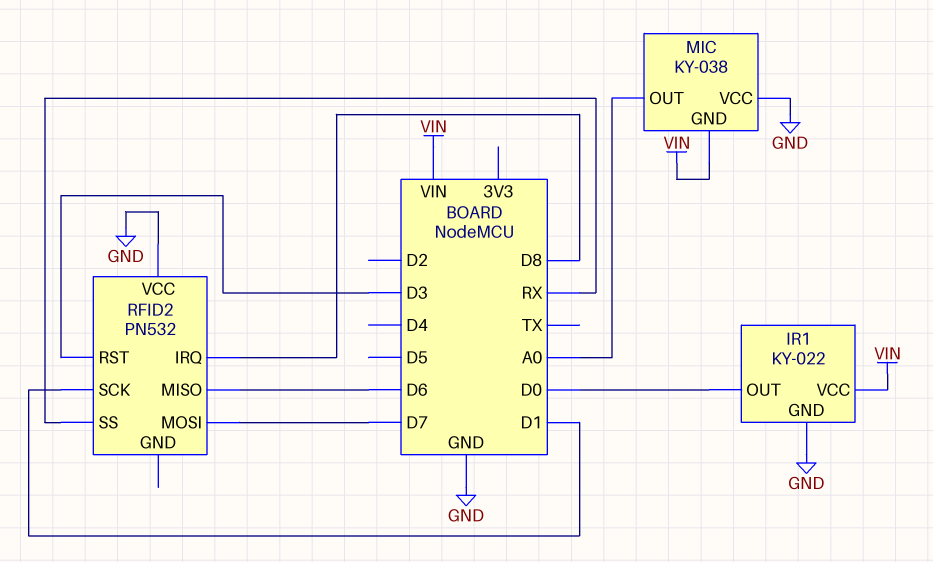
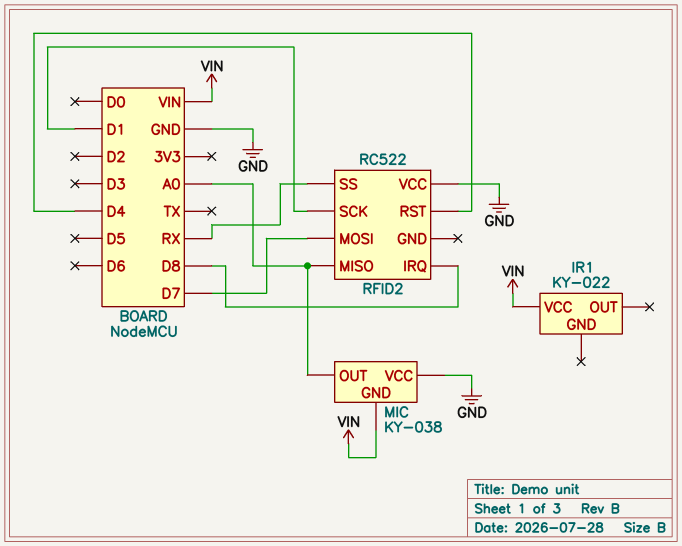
IR1 pin GND: GND -> none
IR1 pin OUT: D0 -> none
RFID2: PN532 -> RC522
RFID2 pin MISO: D6 -> A0
RFID2 pin RST: D3 -> D4

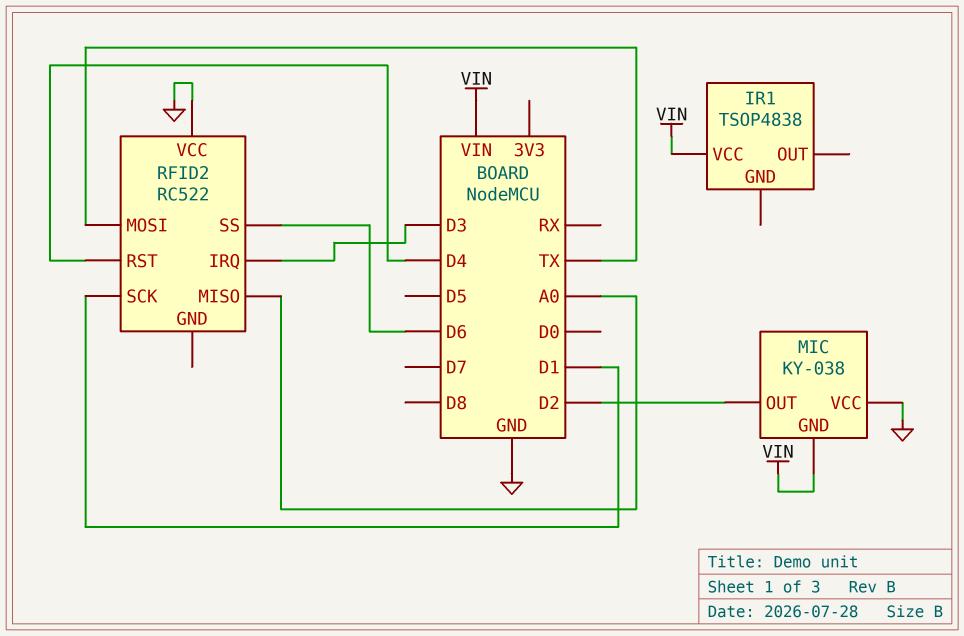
IR1: KY-022 -> TSOP4838
MIC pin OUT: A0 -> D2
RFID2 pin IRQ: D8 -> D3
RFID2 pin MOSI: D7 -> TX
RFID2 pin SS: RX -> D6

